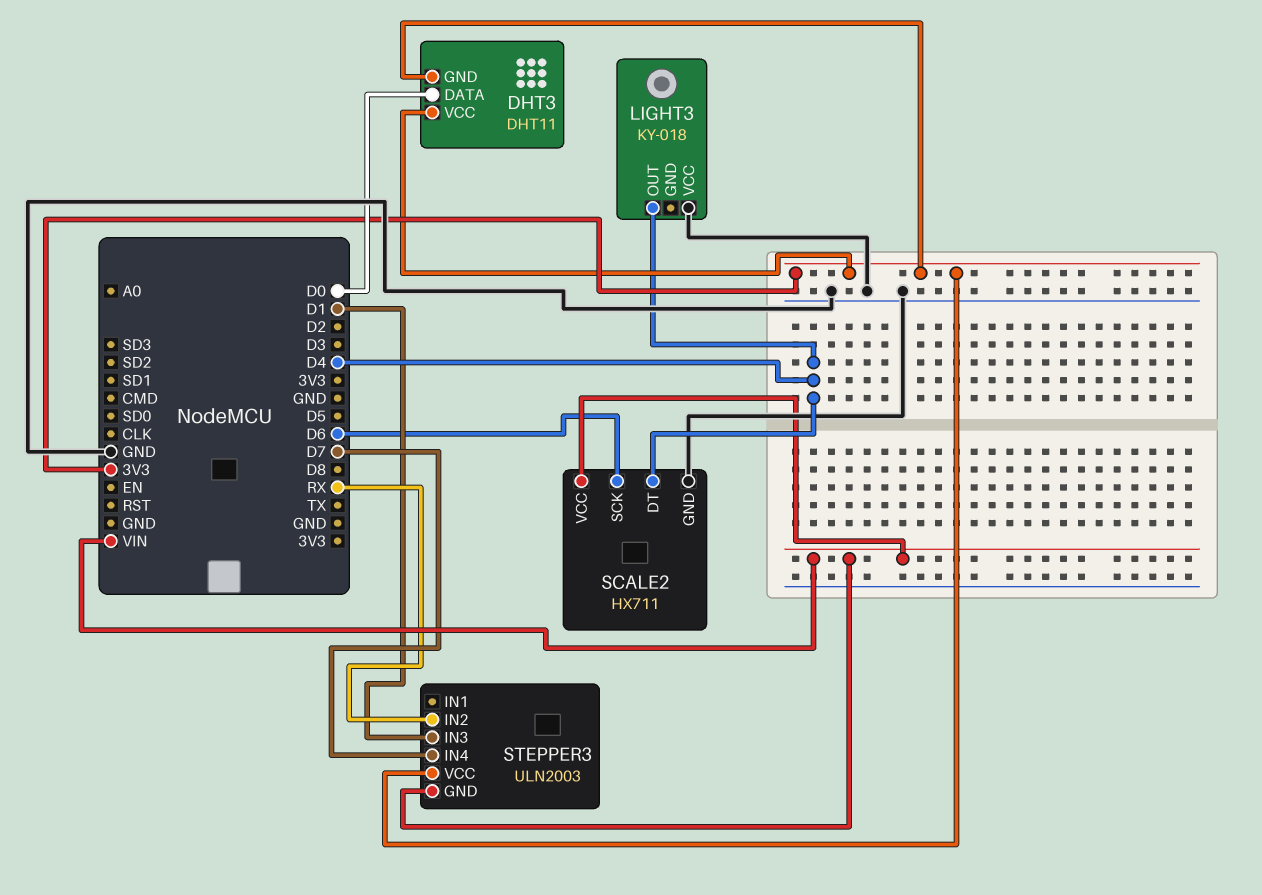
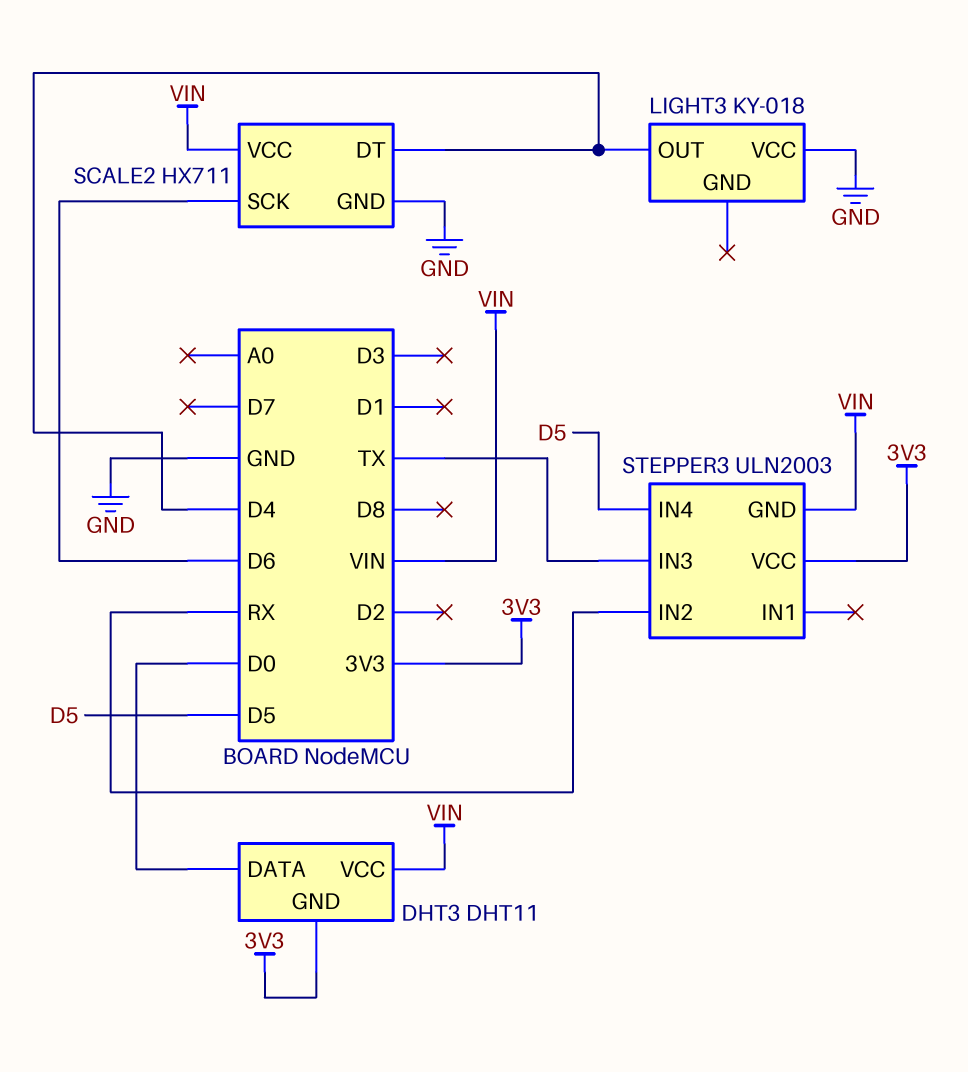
DHT3 pin VCC: 3V3 -> VIN
STEPPER3 pin IN3: D1 -> TX
STEPPER3 pin IN4: D7 -> D5

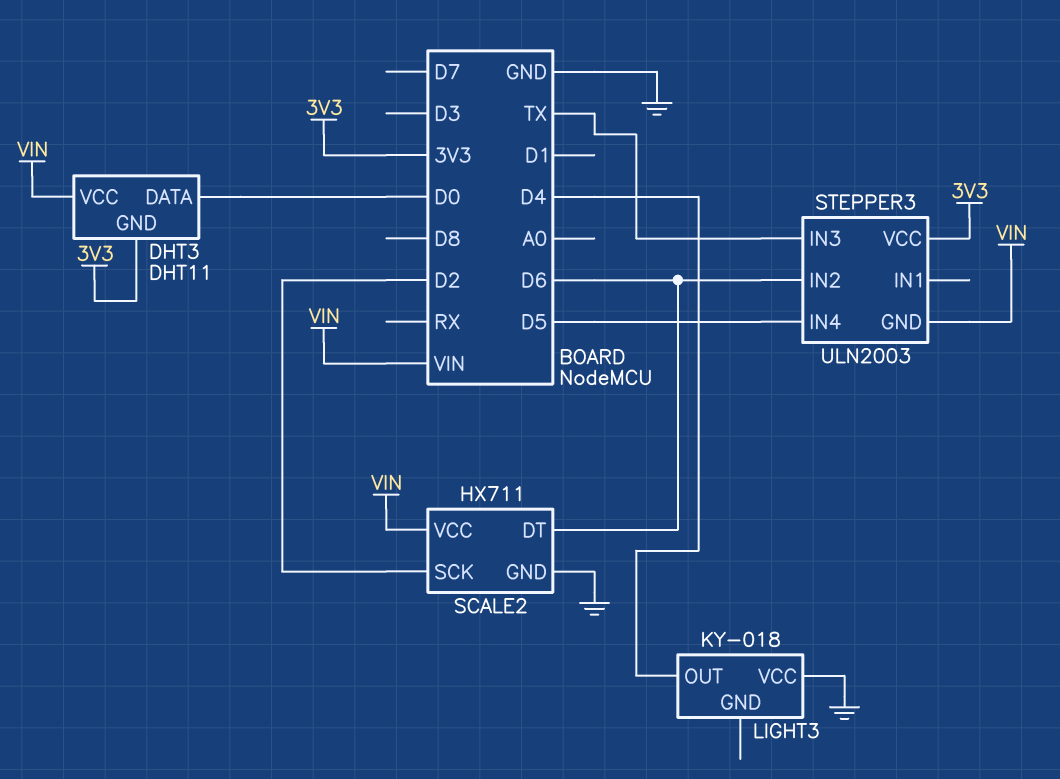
SCALE2 pin DT: D4 -> D6
SCALE2 pin SCK: D6 -> D2
STEPPER3 pin IN2: RX -> D6

